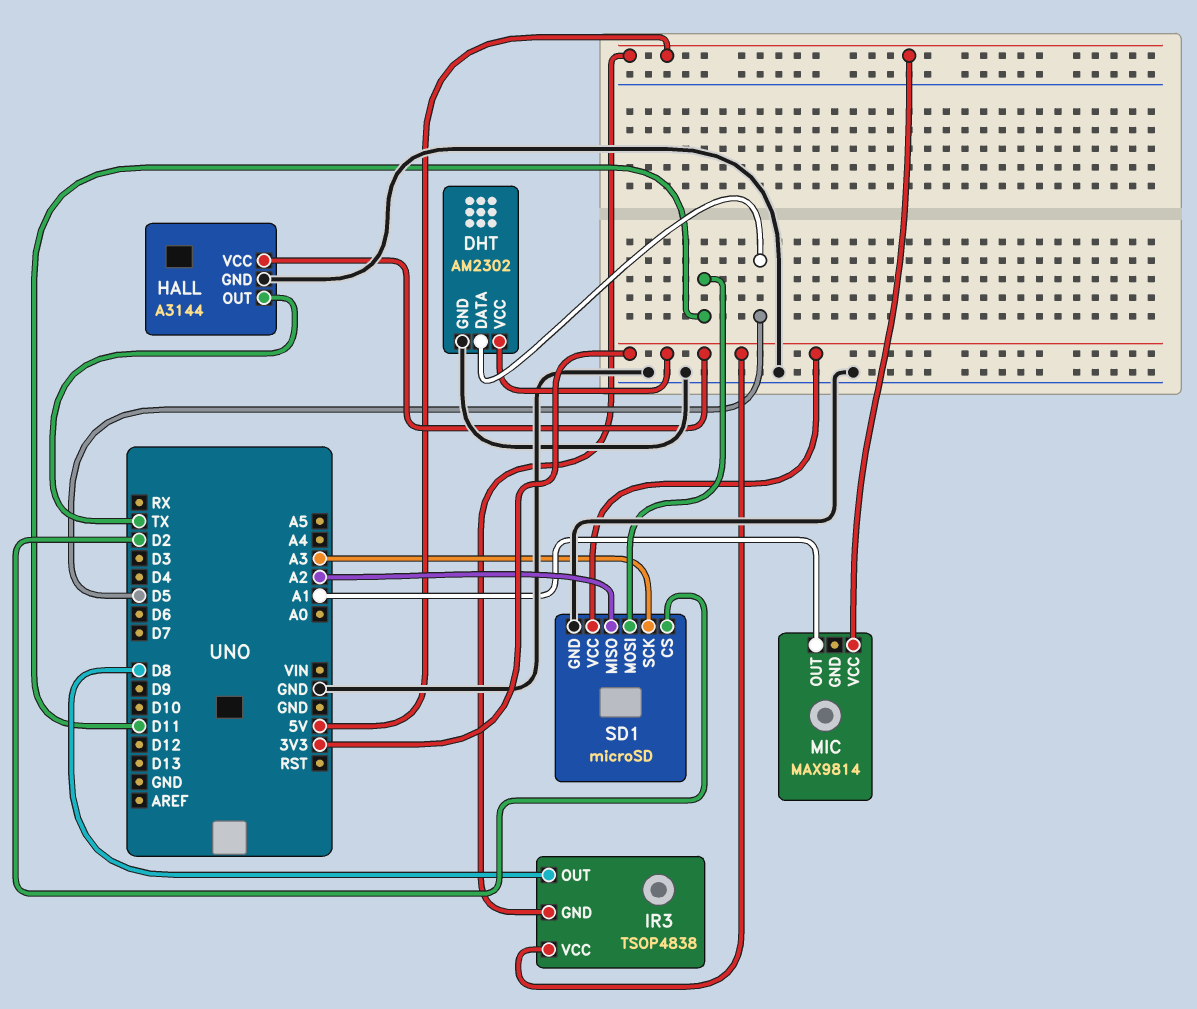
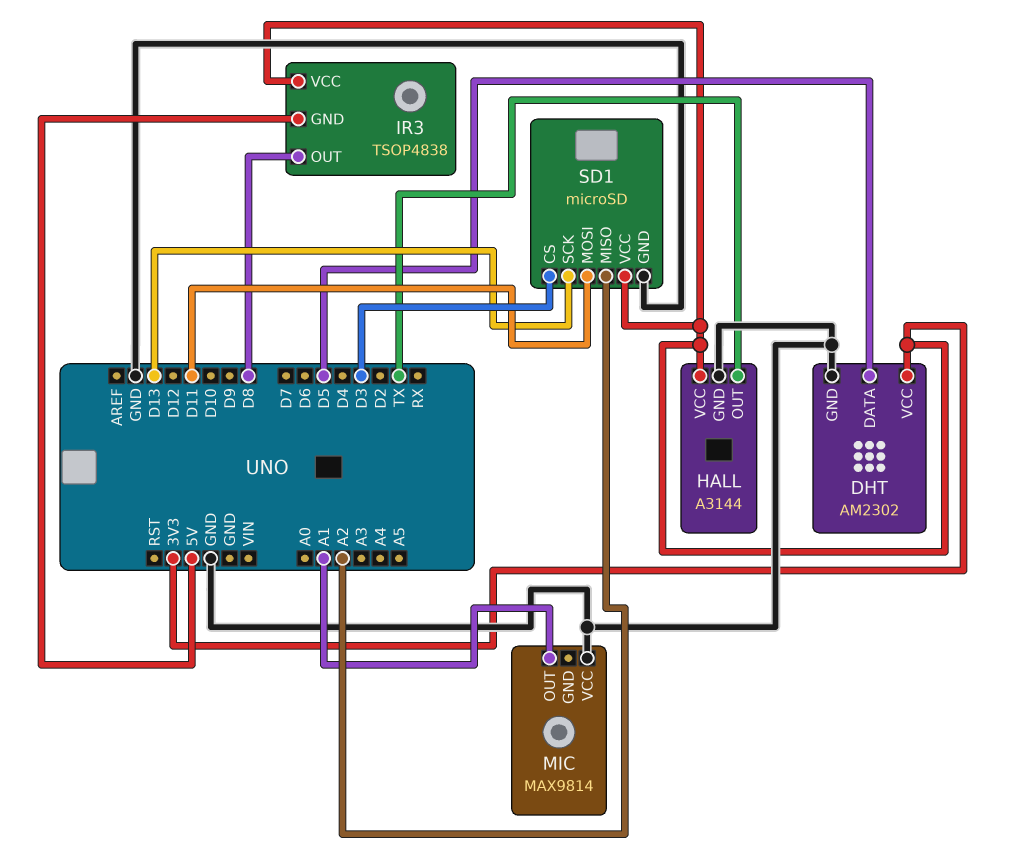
MIC pin VCC: 5V -> GND
SD1 pin CS: D2 -> D3
SD1 pin SCK: A3 -> D13

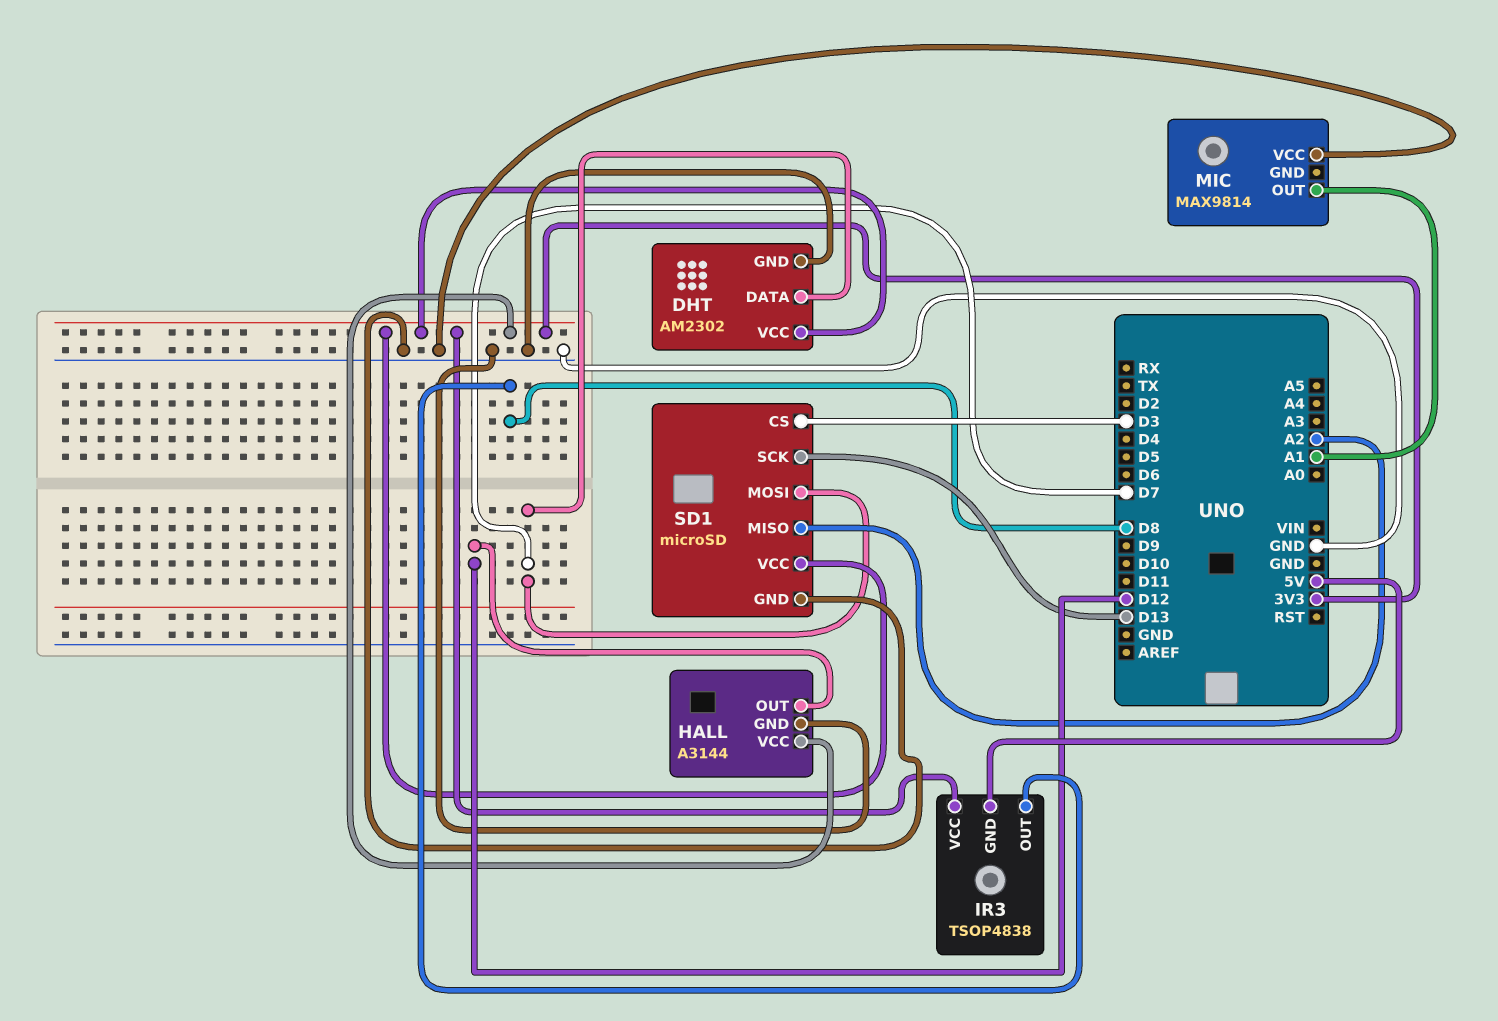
DHT pin DATA: D5 -> D7
HALL pin OUT: TX -> D12
SD1 pin MOSI: D11 -> D7

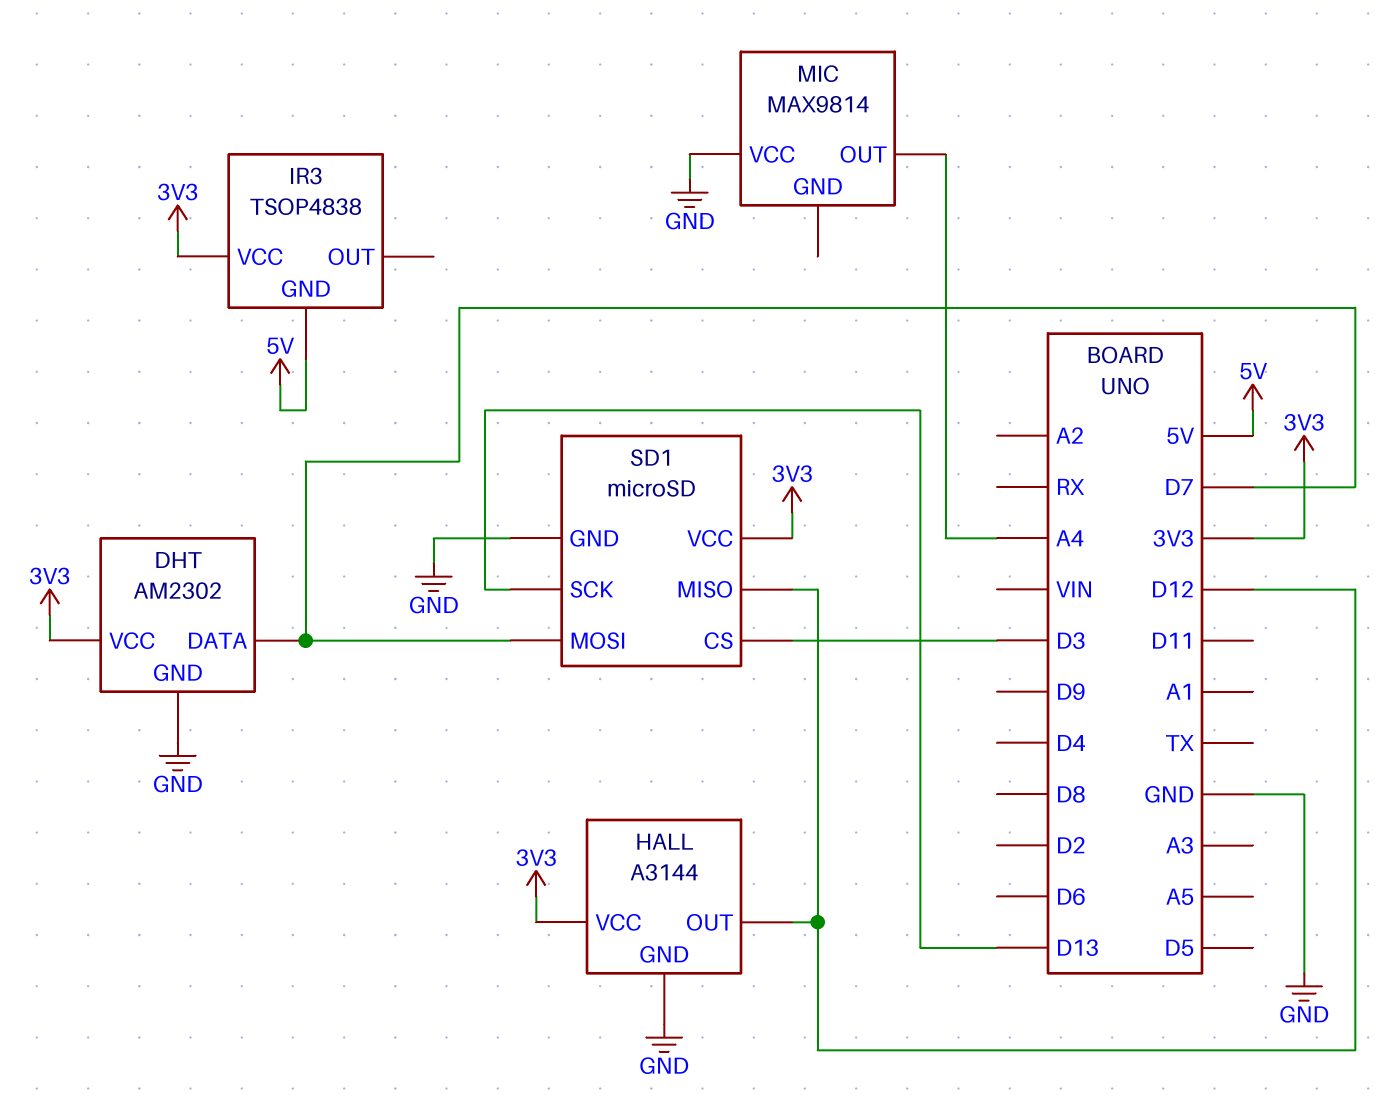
IR3 pin OUT: D8 -> none
MIC pin OUT: A1 -> A4
SD1 pin MISO: A2 -> D12

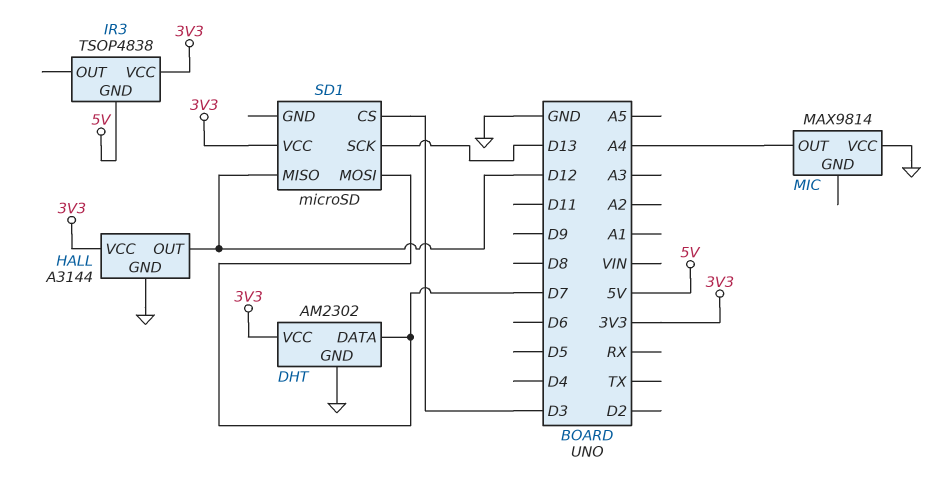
SD1 pin GND: GND -> none

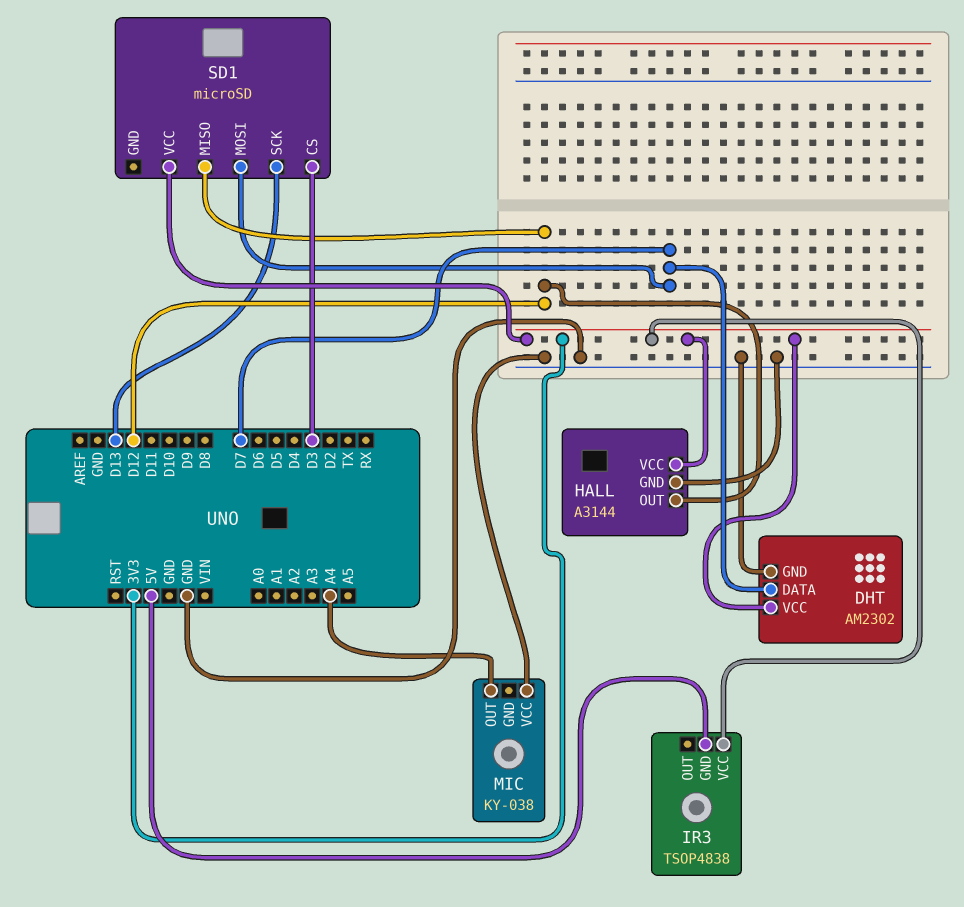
MIC: MAX9814 -> KY-038

